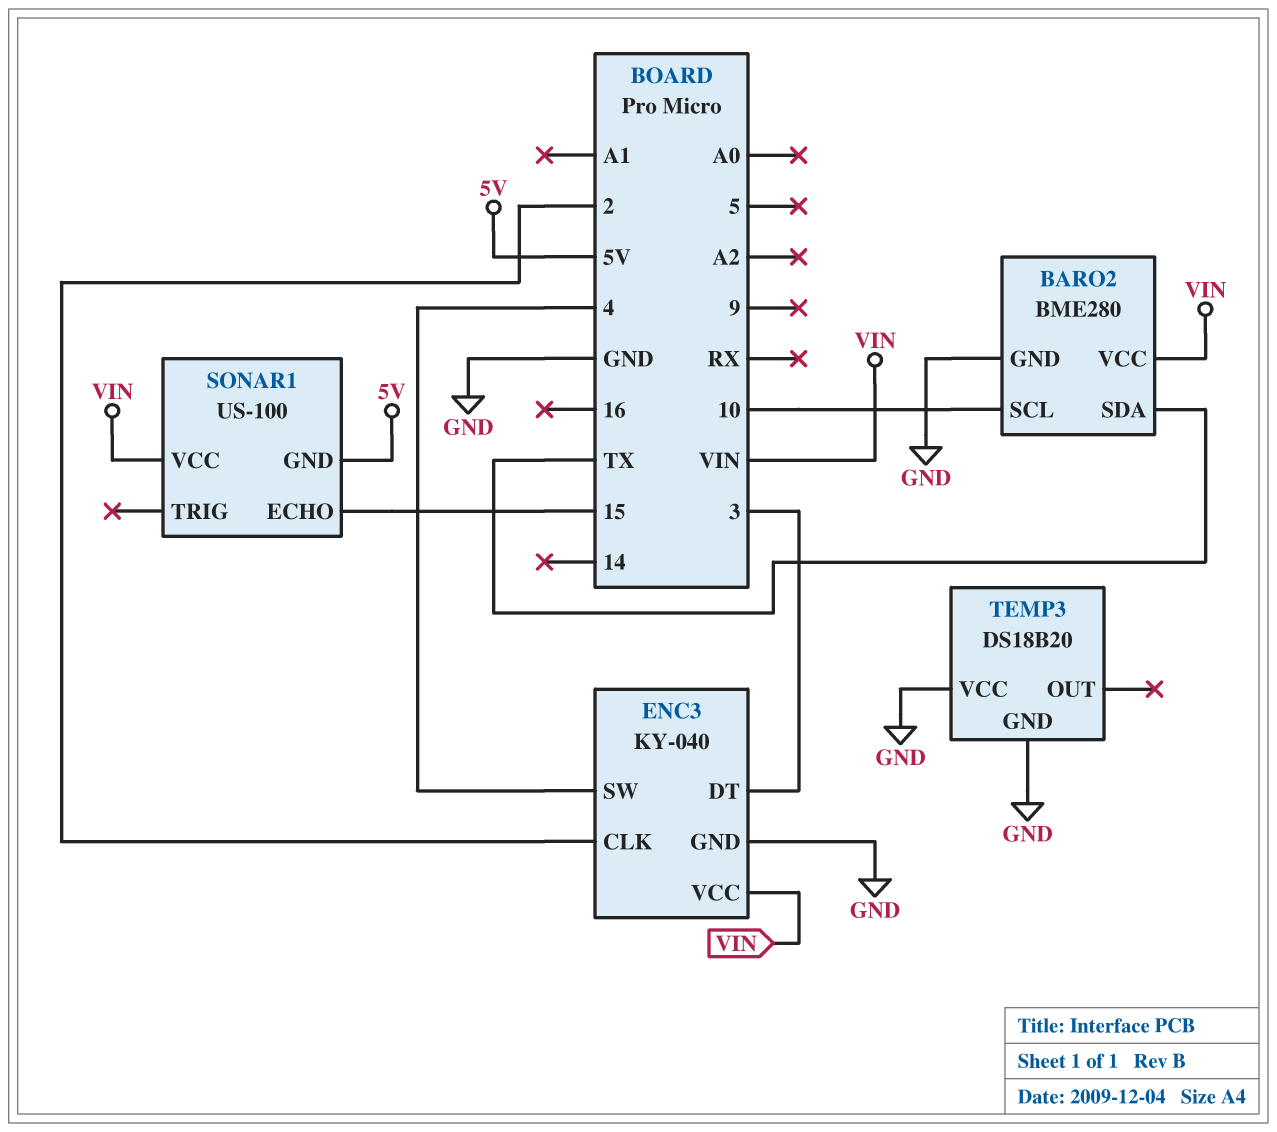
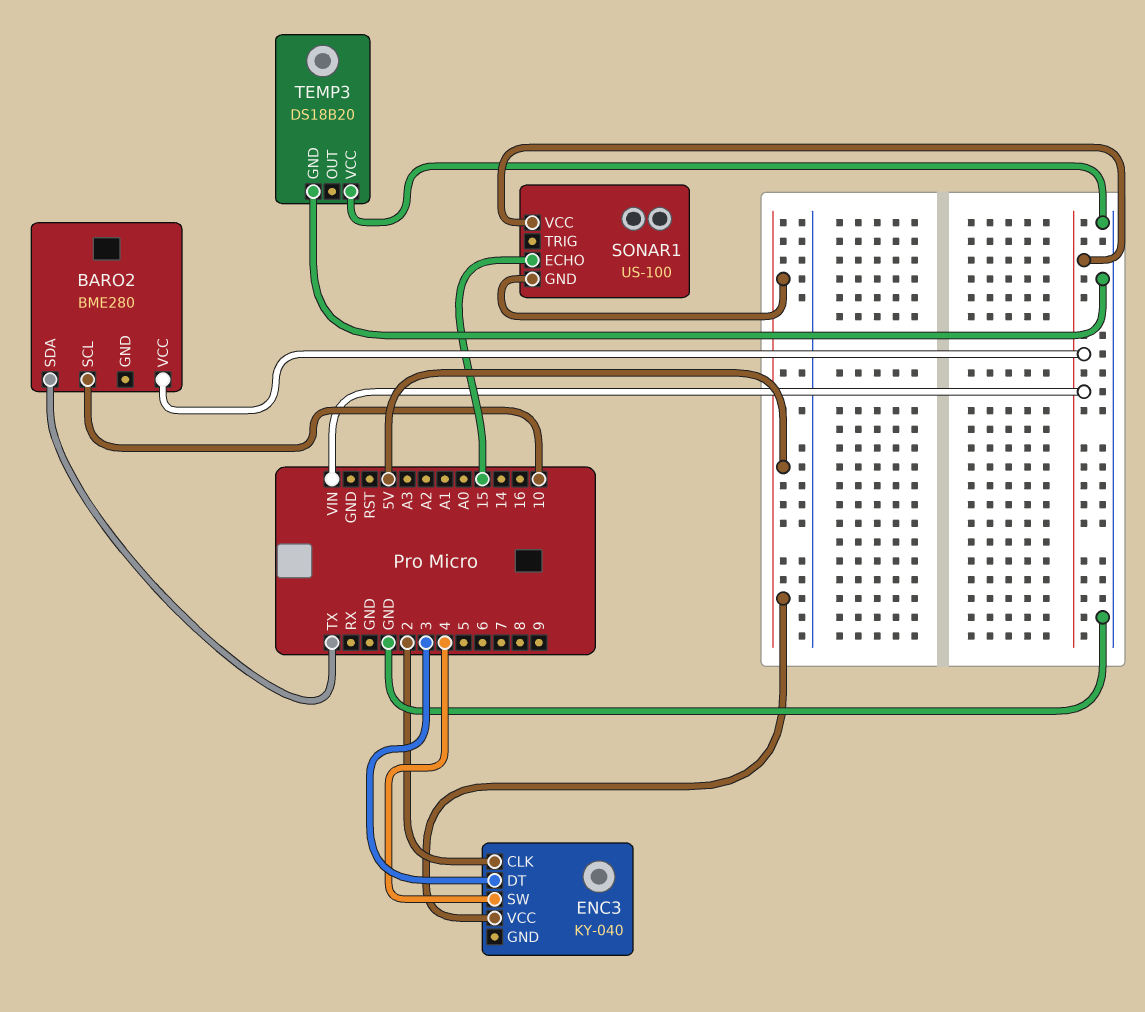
BARO2 pin GND: GND -> none
ENC3 pin GND: GND -> none
ENC3 pin VCC: VIN -> 5V

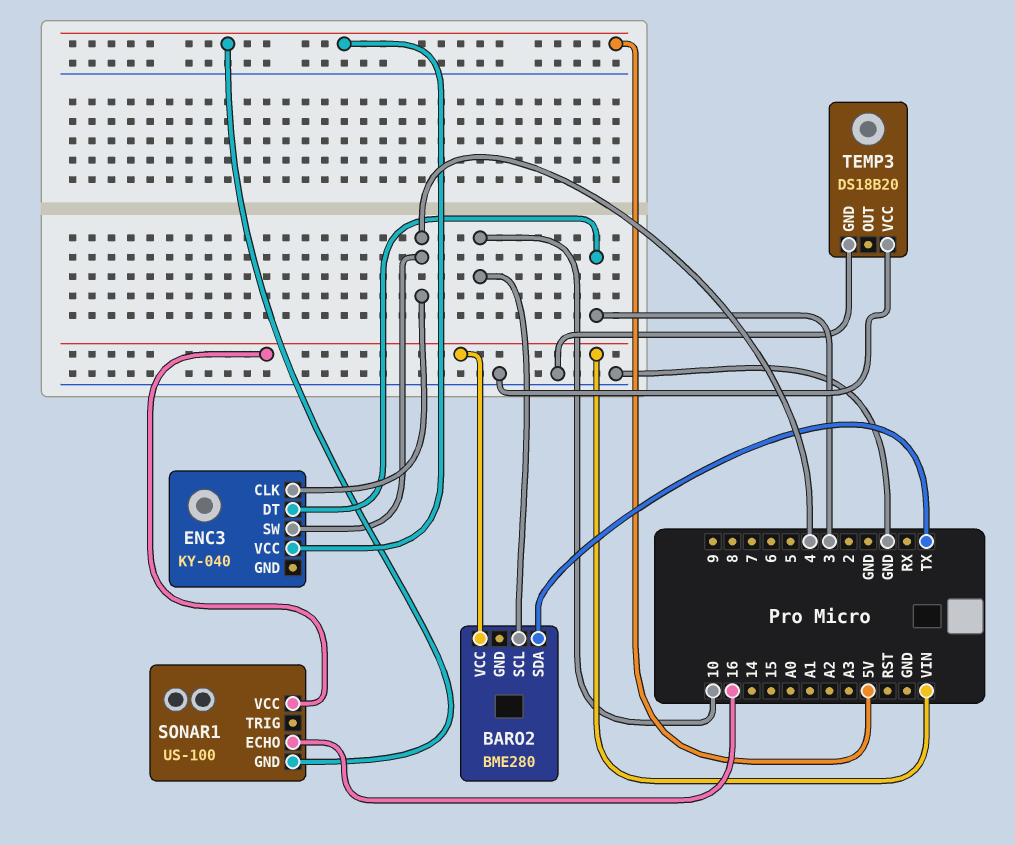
ENC3 pin CLK: 2 -> 4
SONAR1 pin ECHO: 15 -> 16

